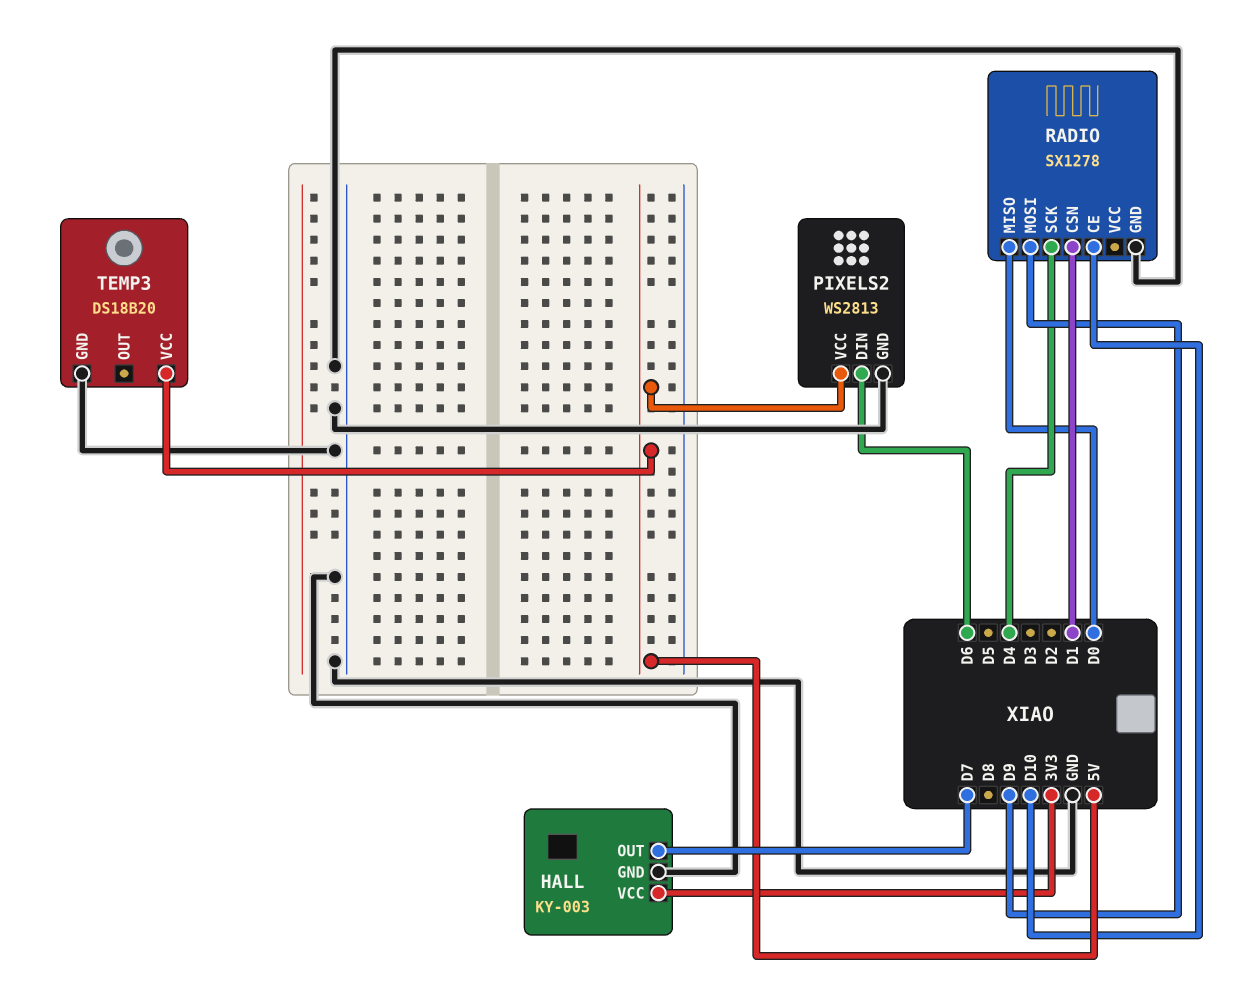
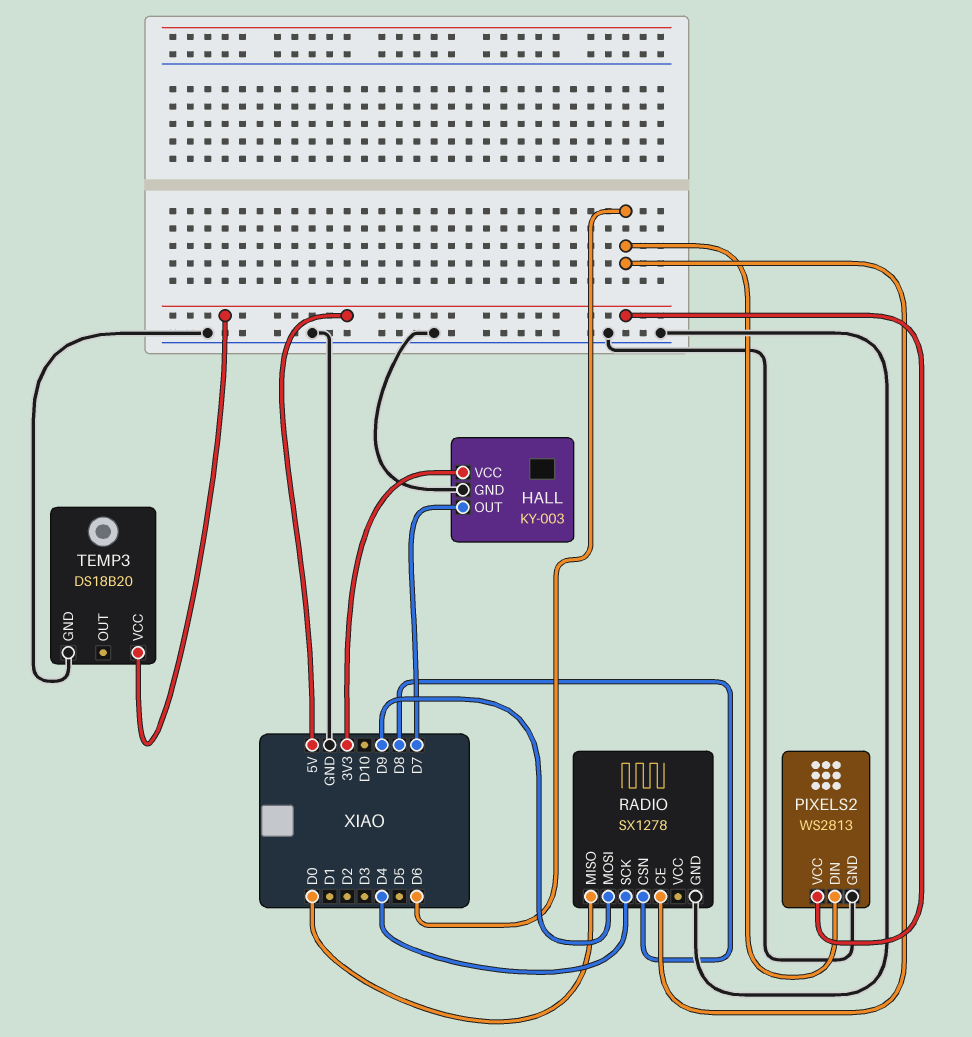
RADIO pin CE: D10 -> D6
RADIO pin CSN: D1 -> D8

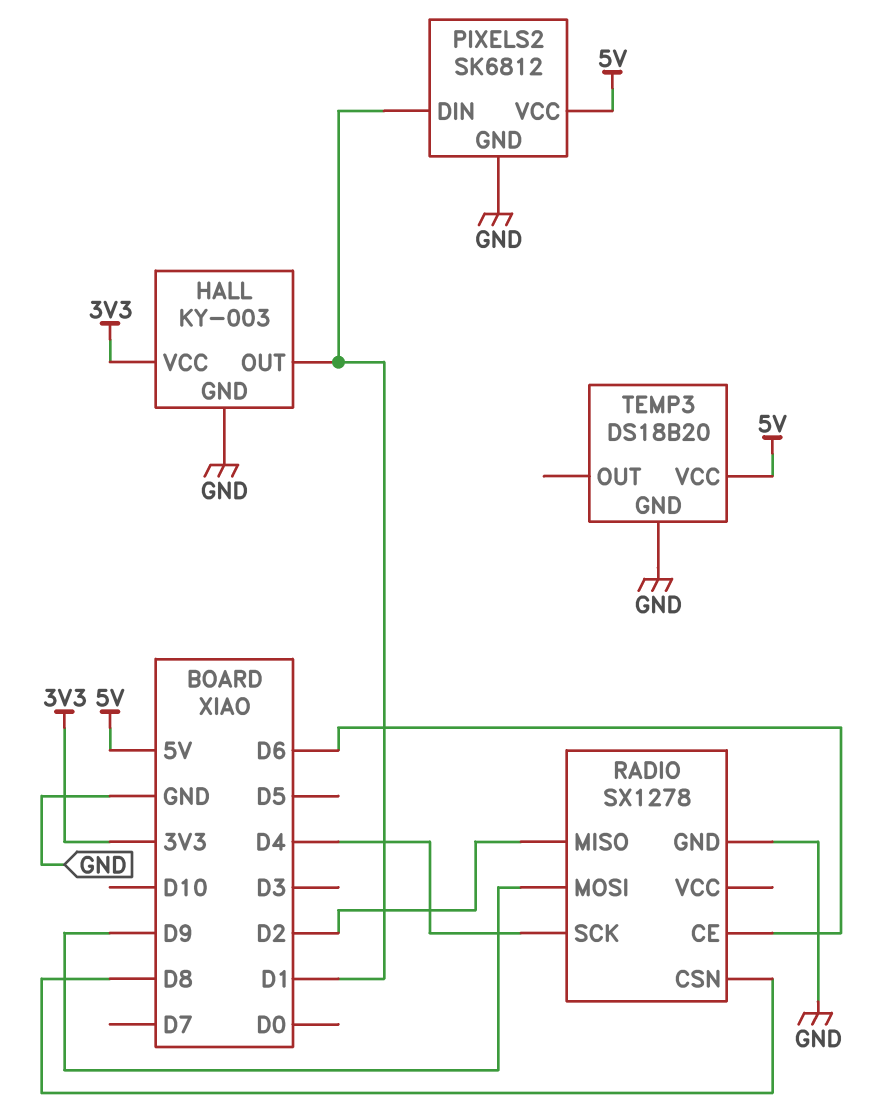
HALL pin OUT: D7 -> D1
PIXELS2: WS2813 -> SK6812
PIXELS2 pin DIN: D6 -> D1
RADIO pin MISO: D0 -> D2

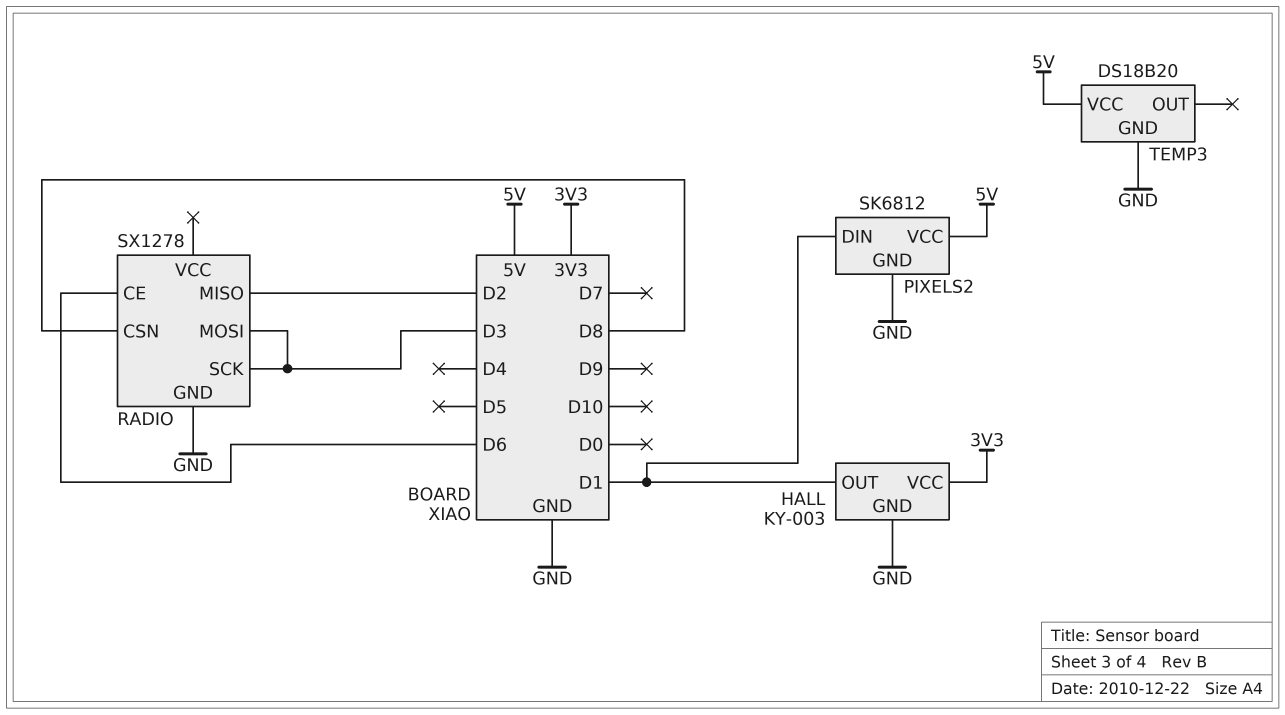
RADIO pin MOSI: D9 -> D3
RADIO pin SCK: D4 -> D3

